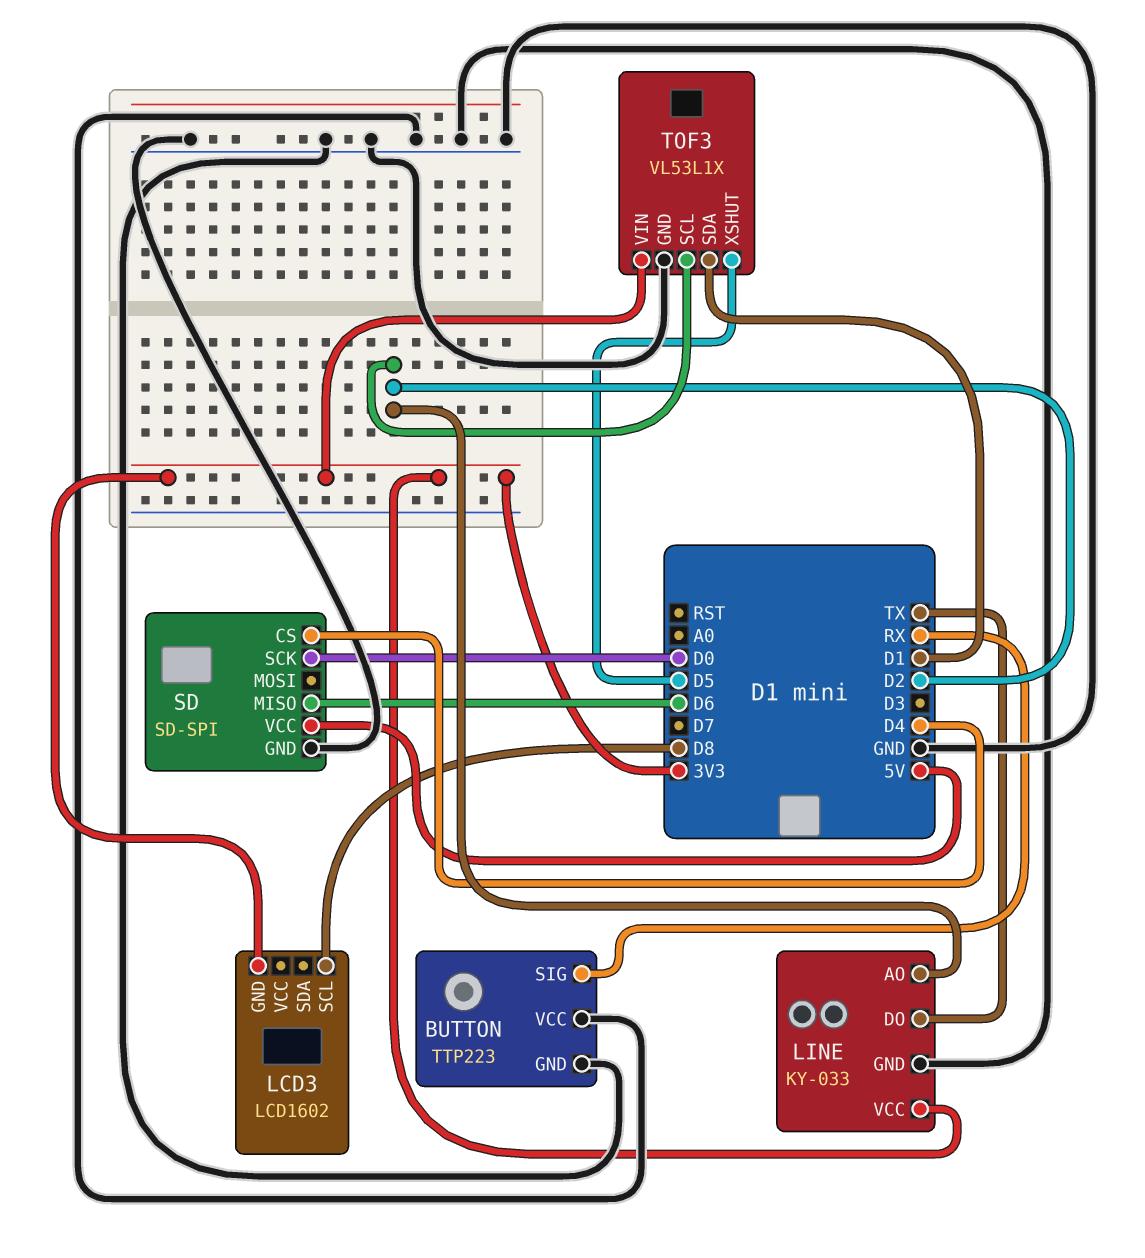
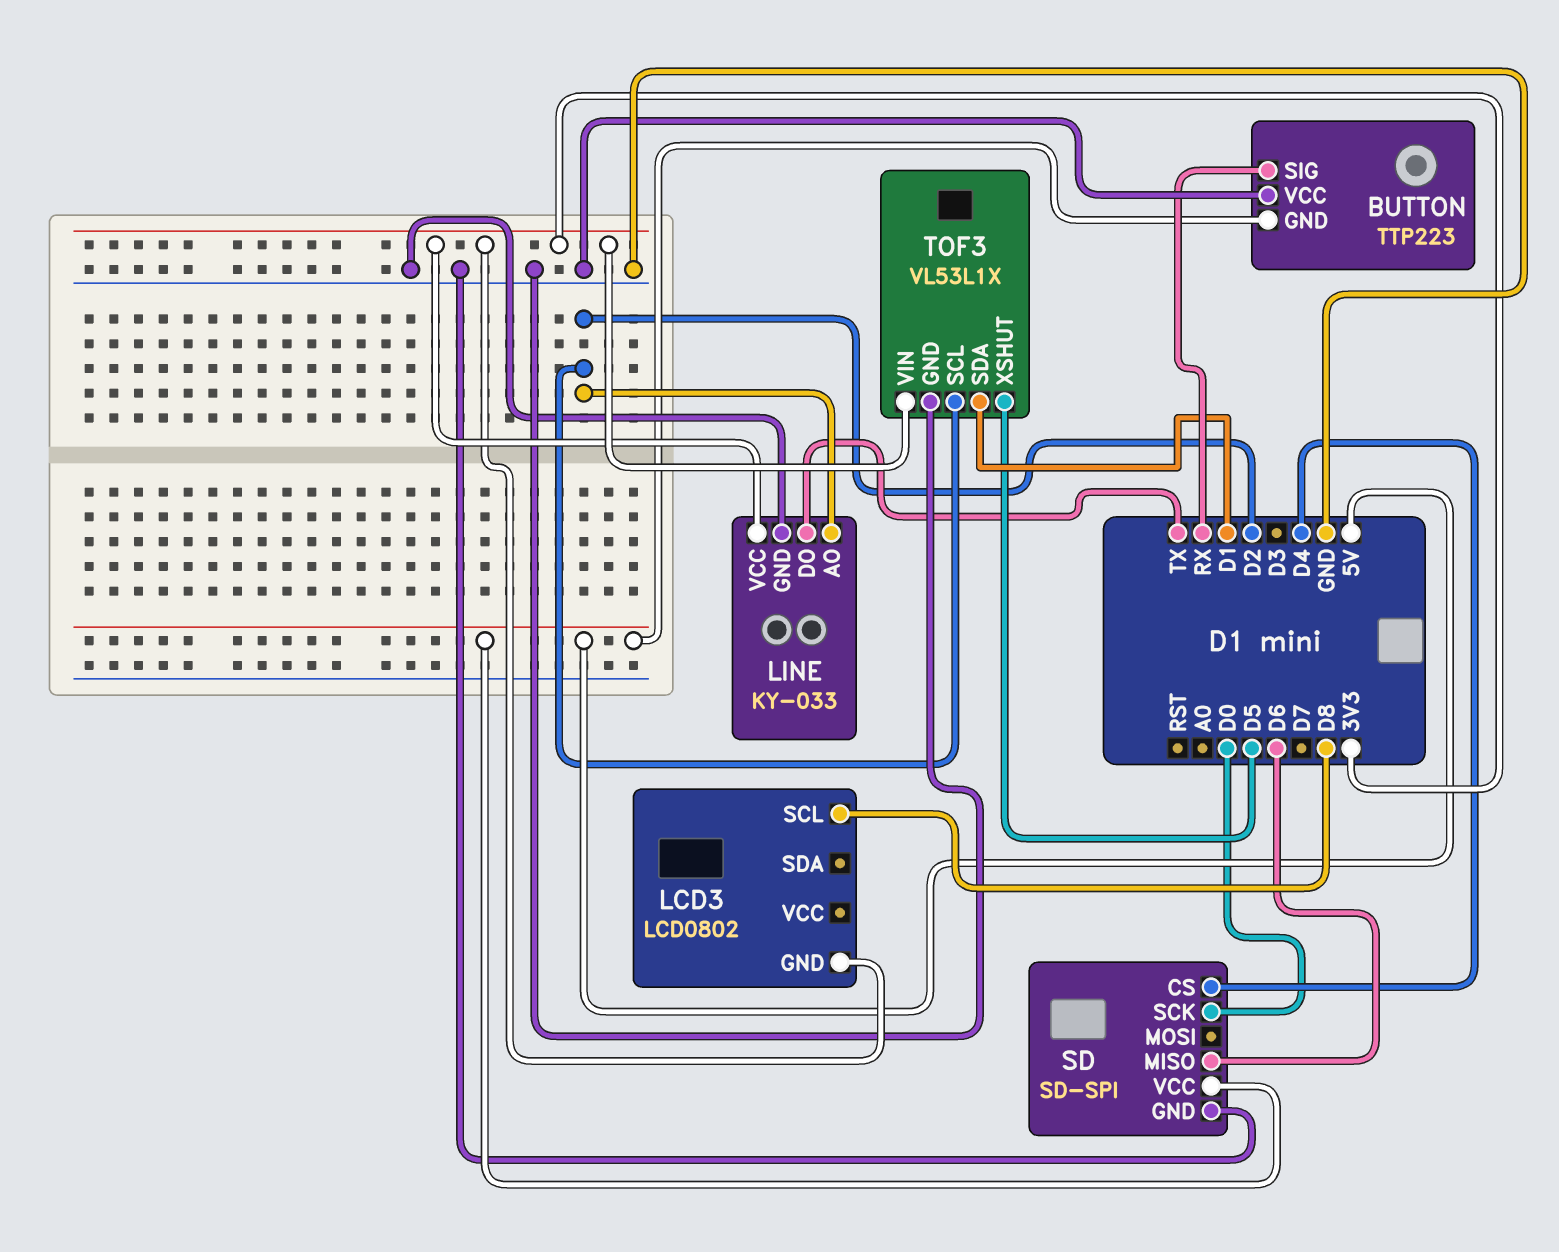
BUTTON pin GND: GND -> 5V
LCD3: LCD1602 -> LCD0802

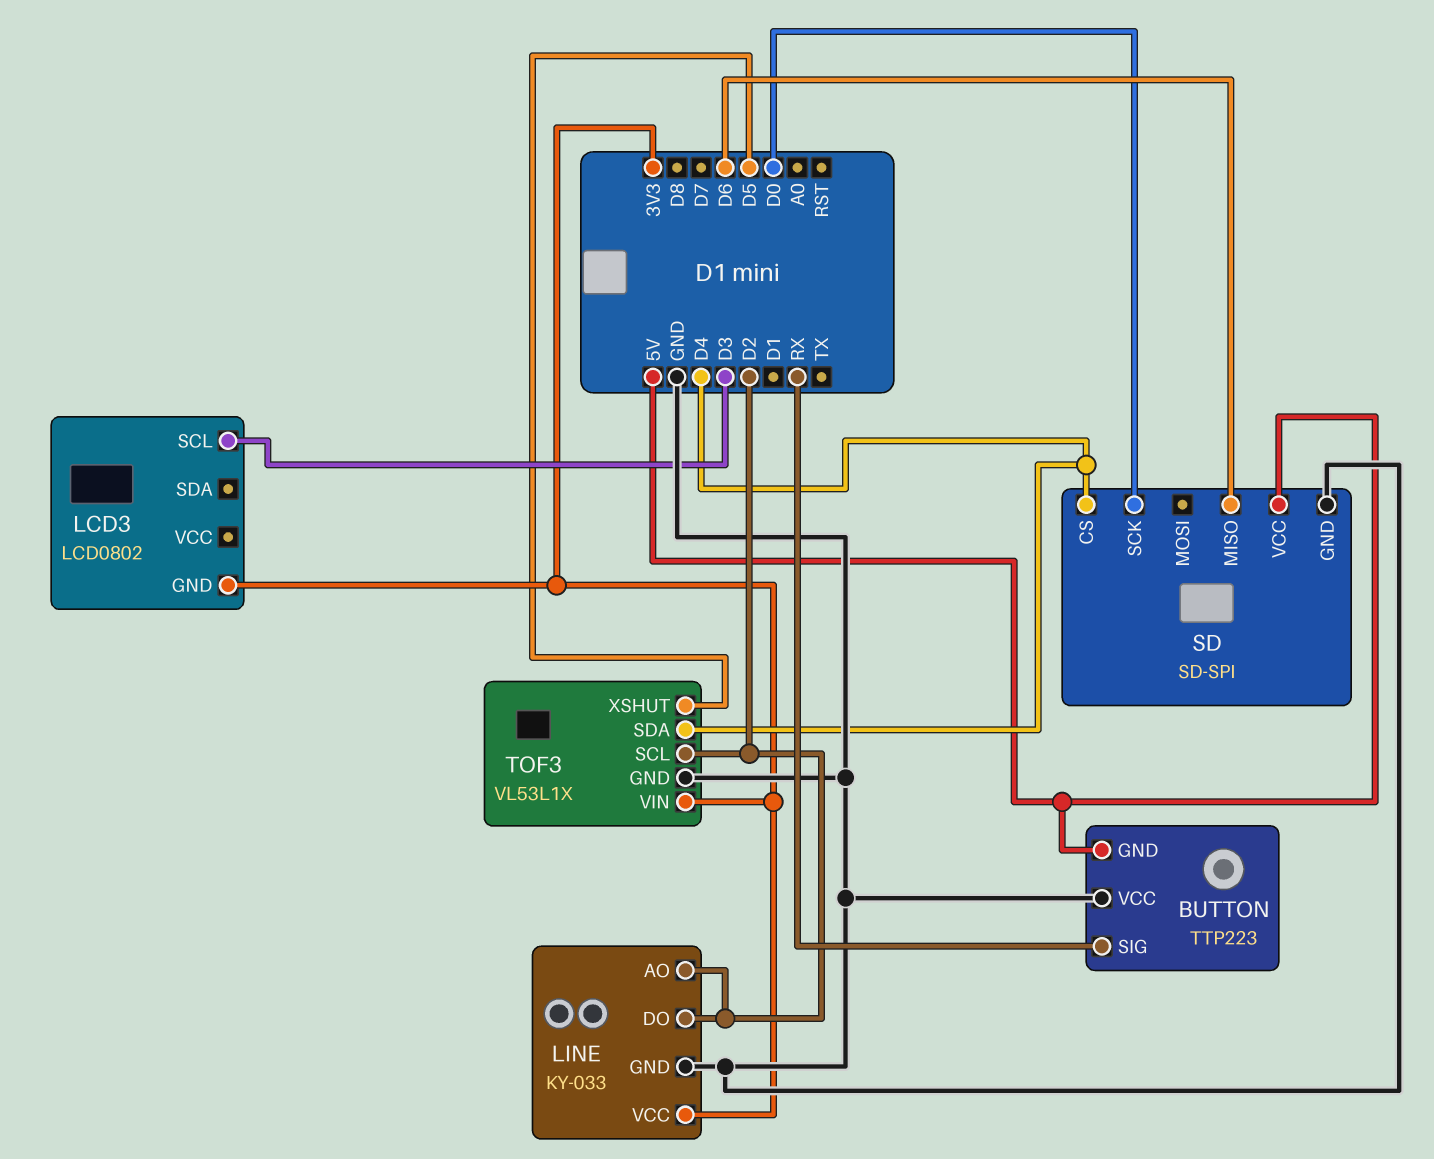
LCD3 pin SCL: D8 -> D3
LINE pin DO: TX -> D2
TOF3 pin SDA: D1 -> D4

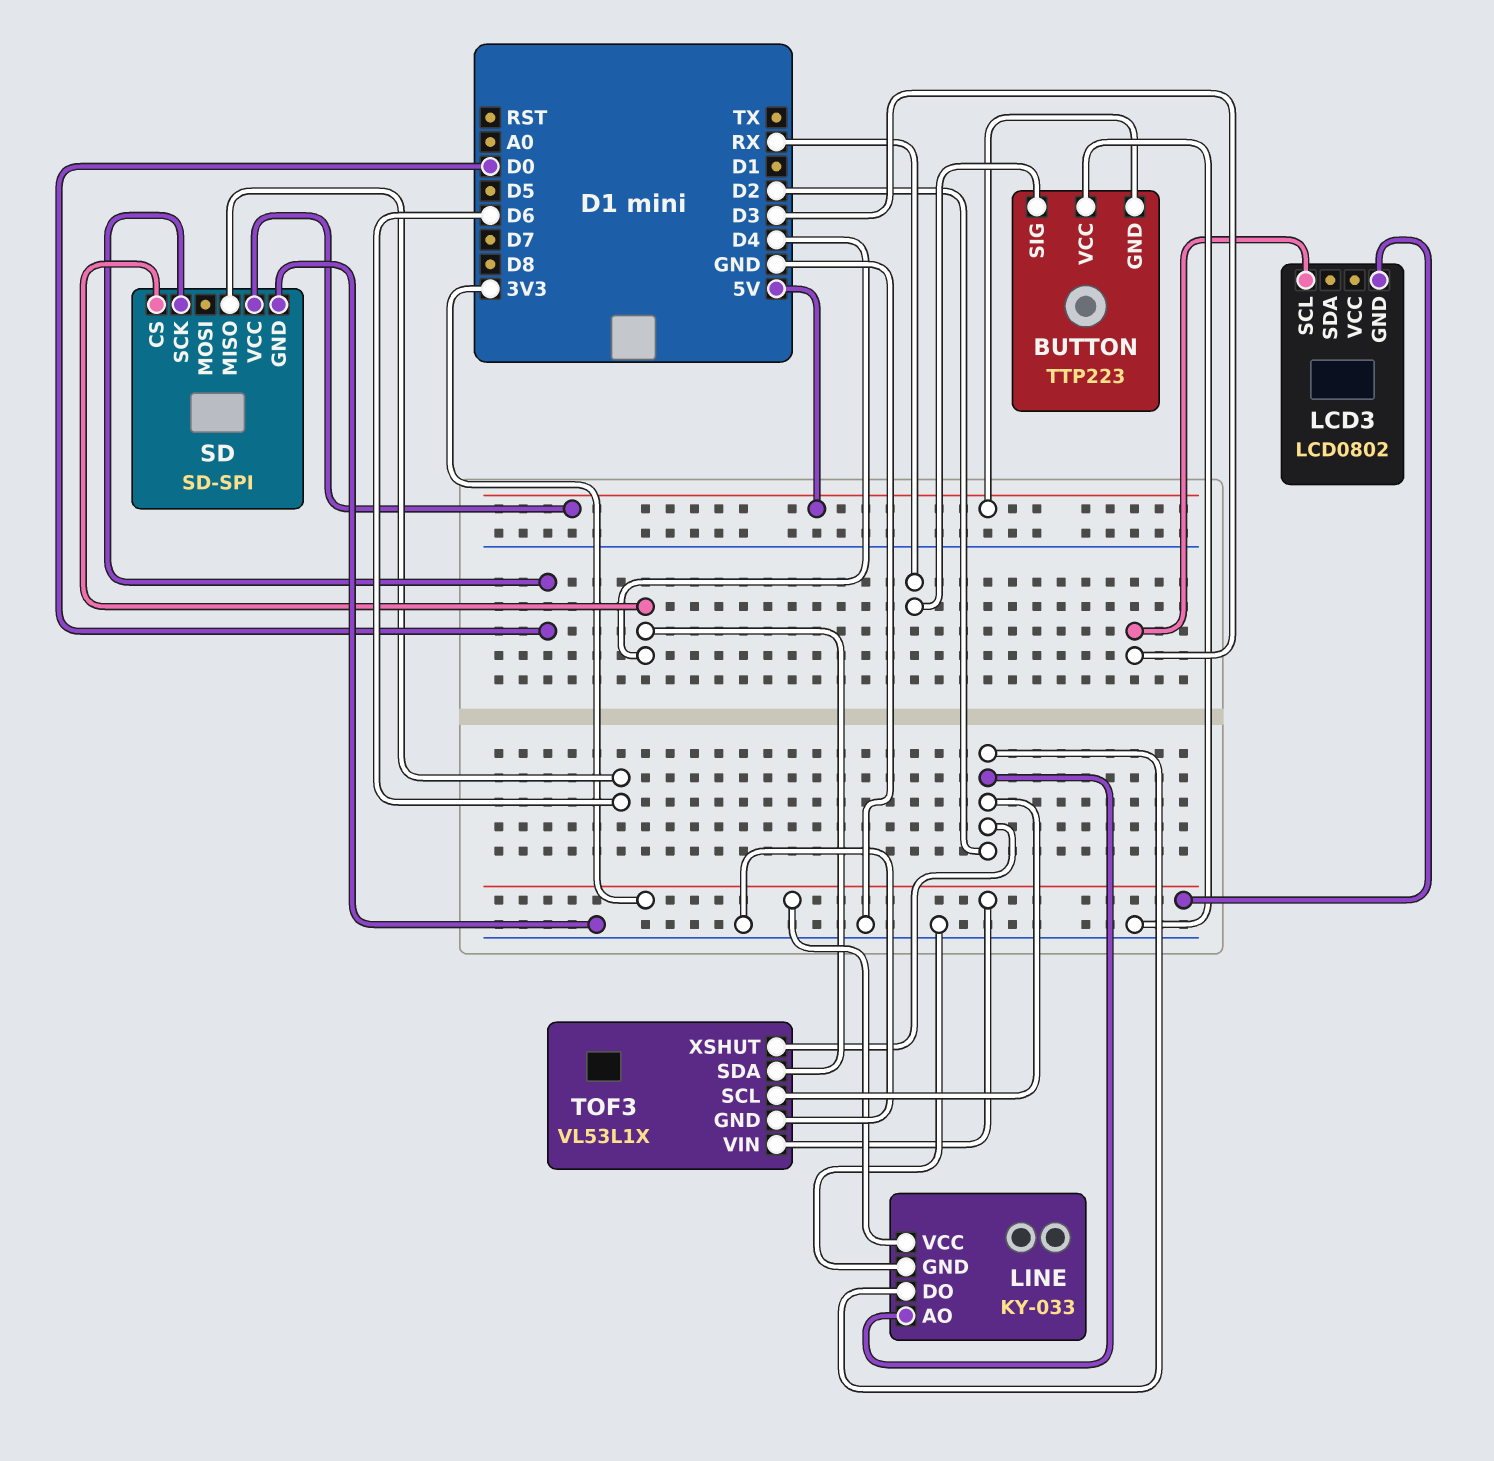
TOF3 pin XSHUT: D5 -> D2

